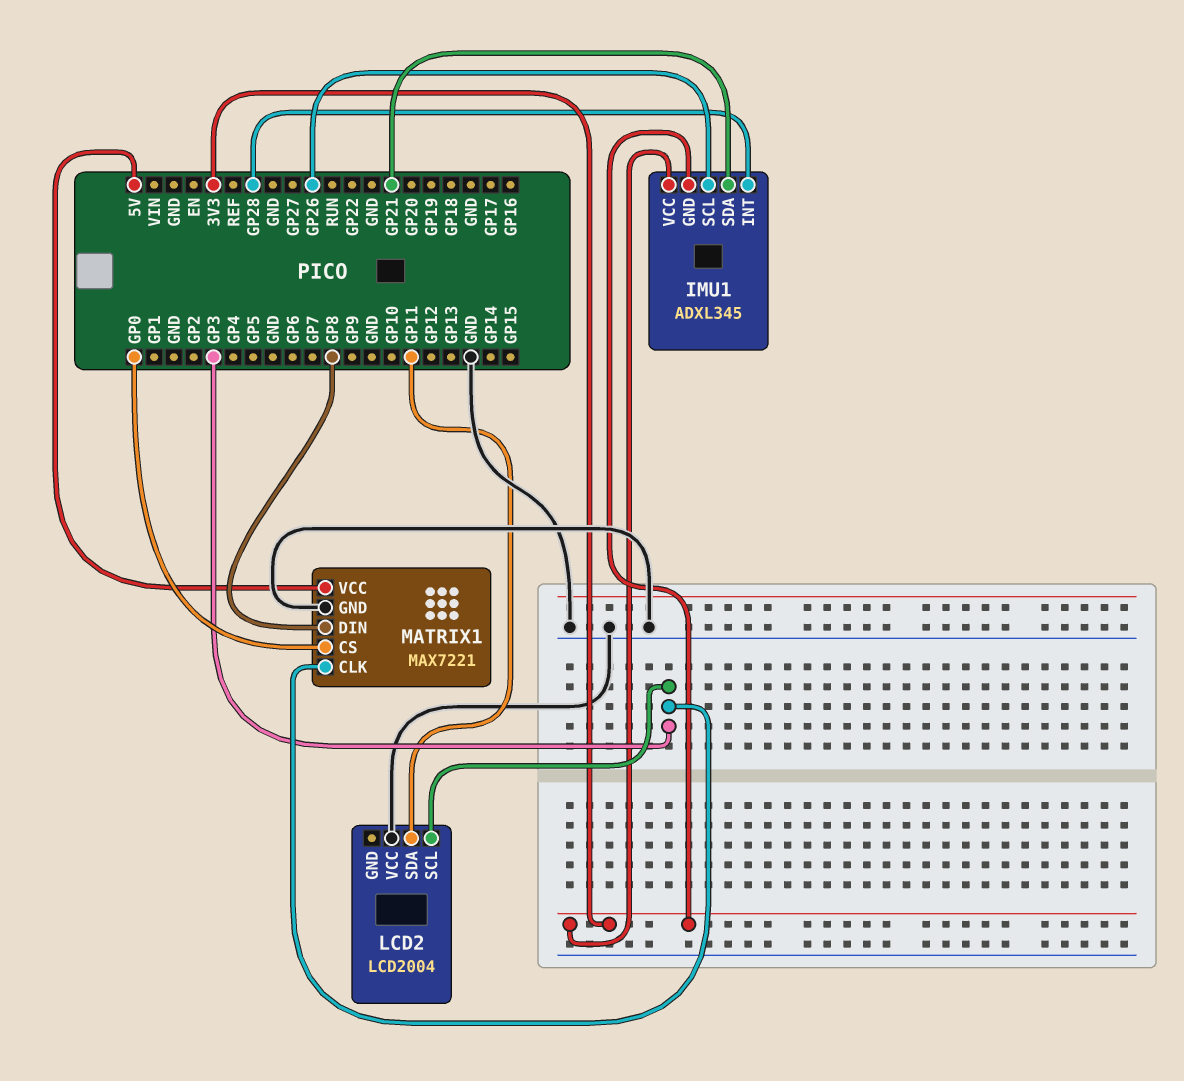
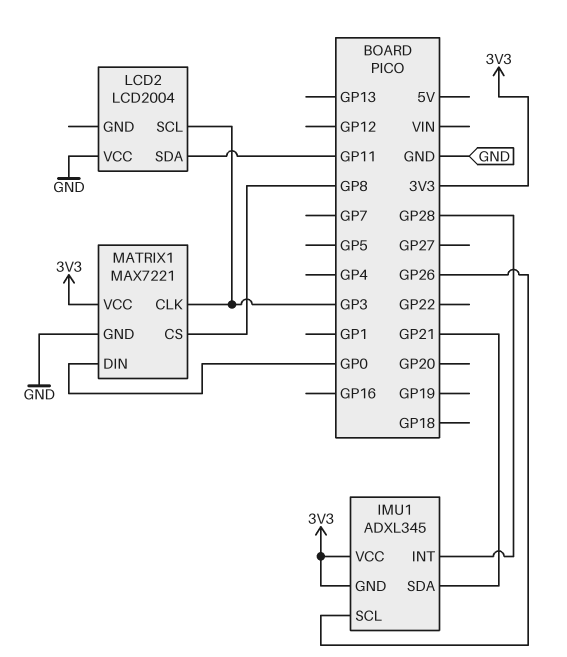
MATRIX1 pin CS: GP0 -> GP8
MATRIX1 pin DIN: GP8 -> GP0
MATRIX1 pin VCC: 5V -> 3V3

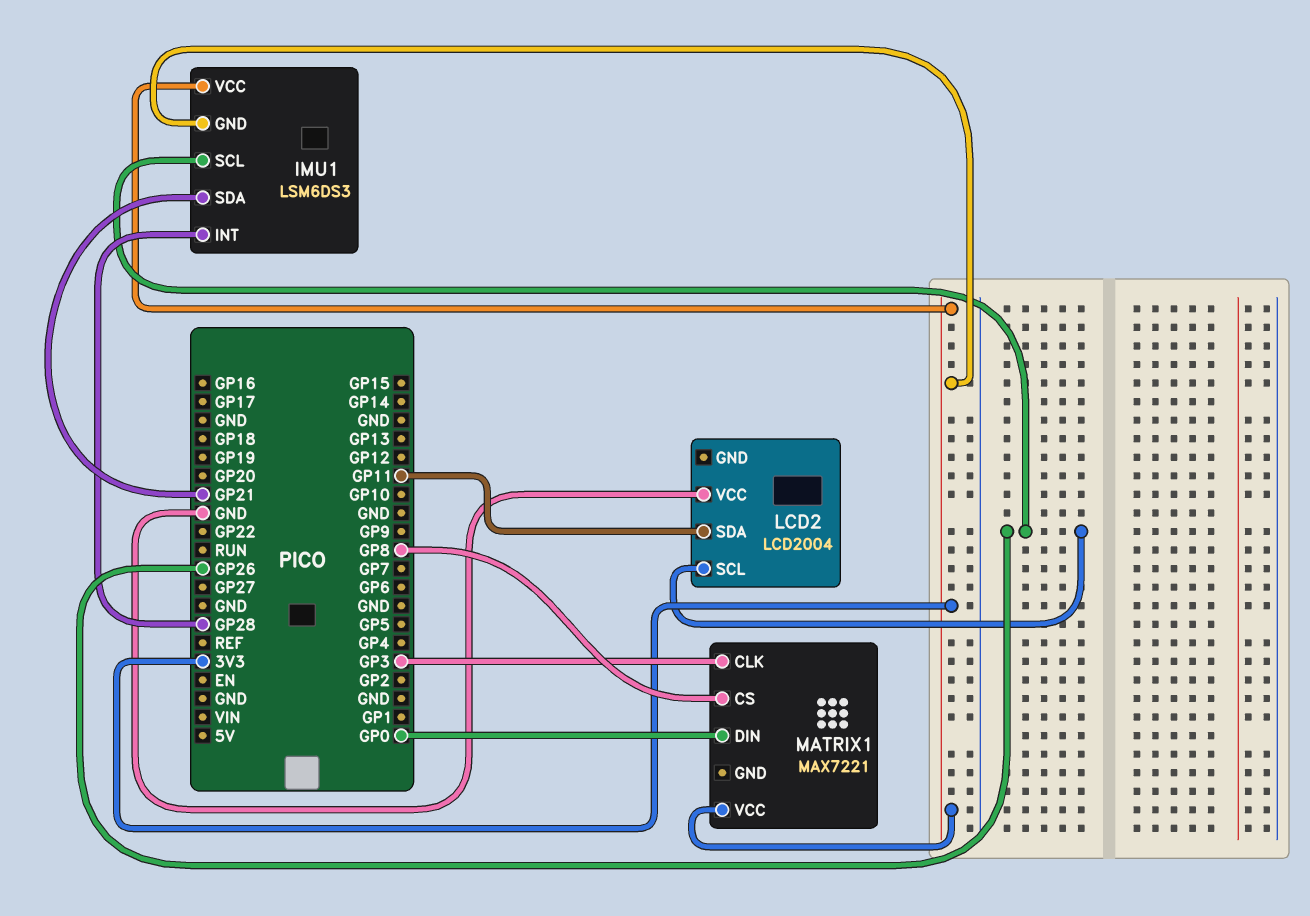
IMU1: ADXL345 -> LSM6DS3
LCD2 pin SCL: GP3 -> GP26
MATRIX1 pin GND: GND -> none

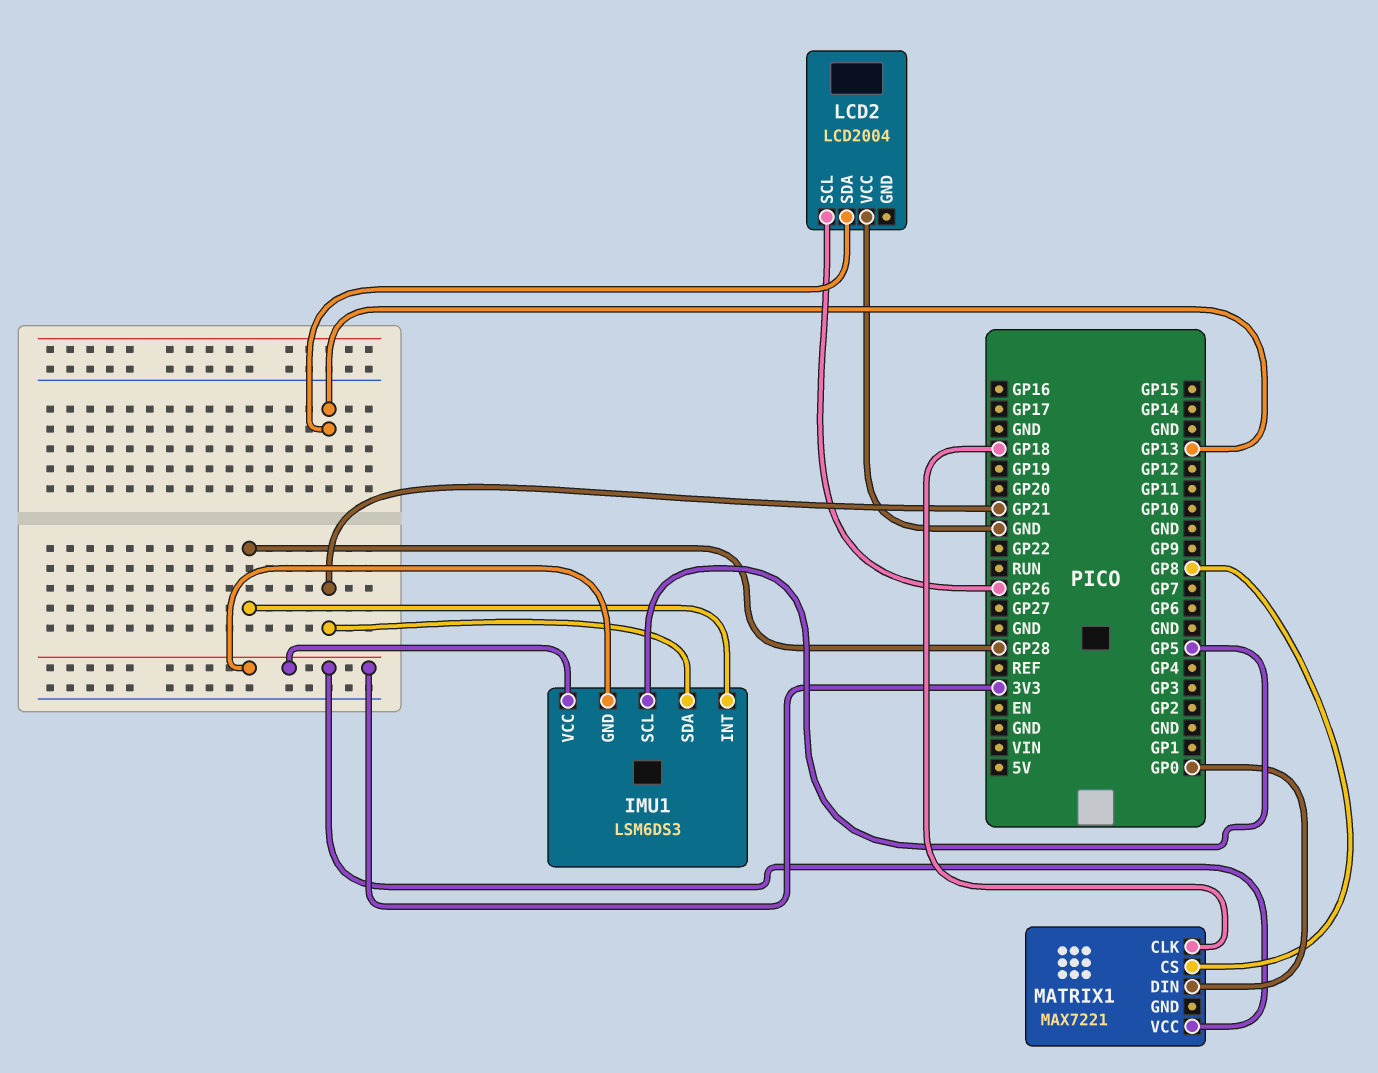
IMU1 pin SCL: GP26 -> GP5
LCD2 pin SDA: GP11 -> GP13
MATRIX1 pin CLK: GP3 -> GP18

